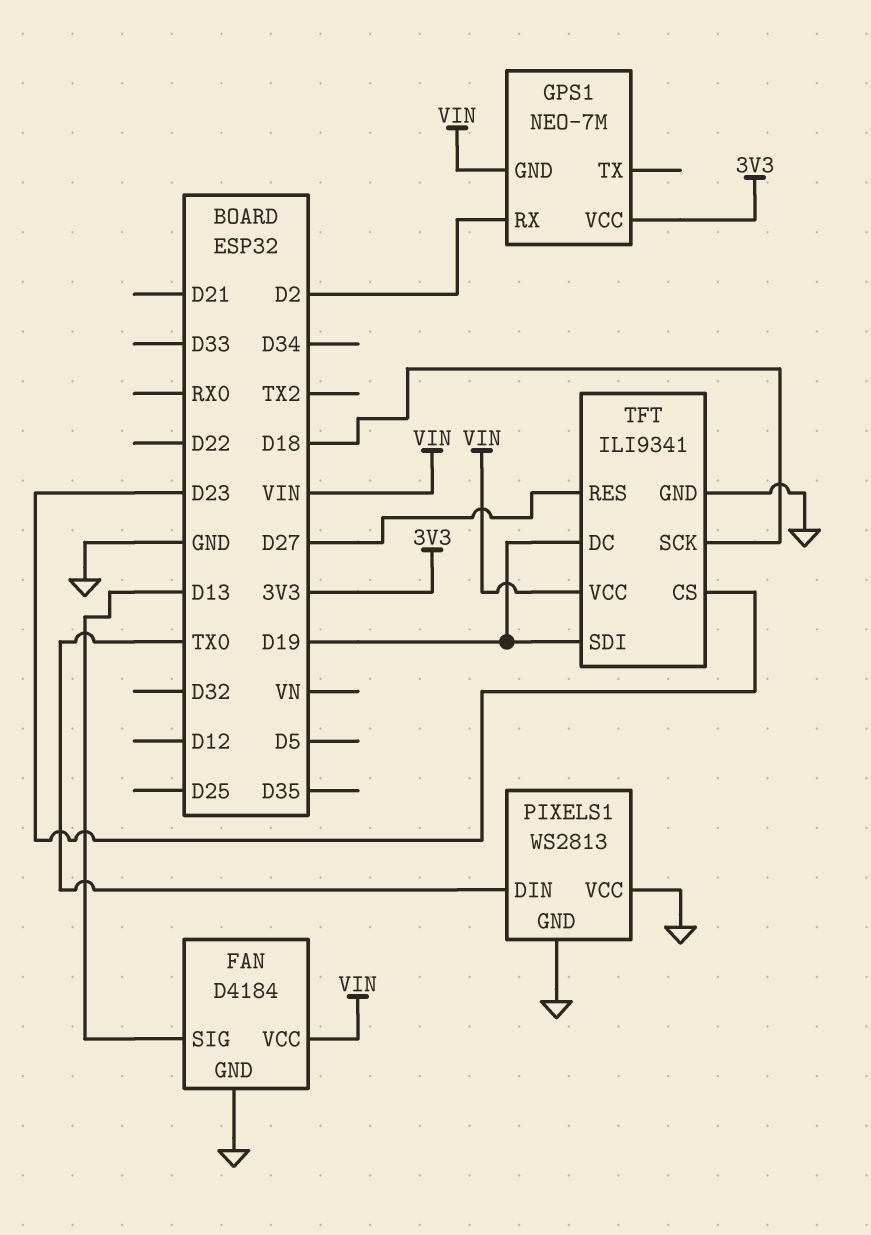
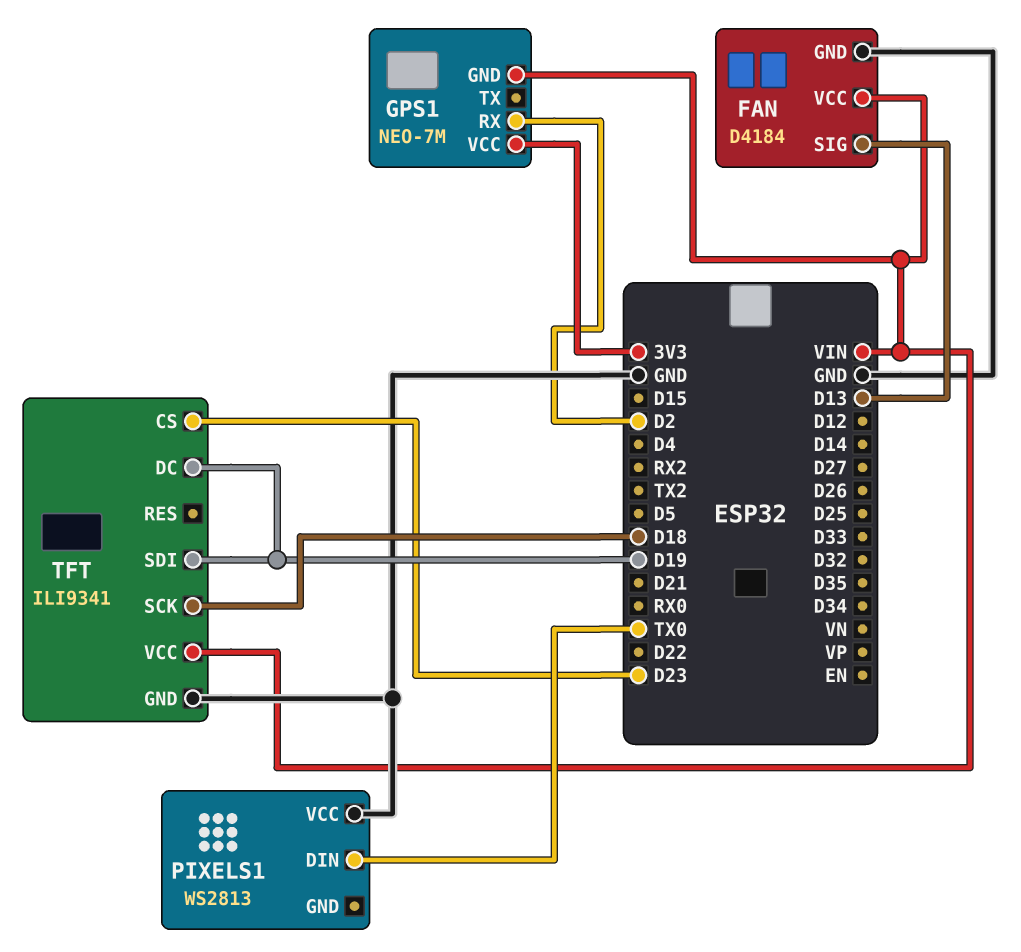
PIXELS1 pin GND: GND -> none
TFT pin RES: D27 -> none

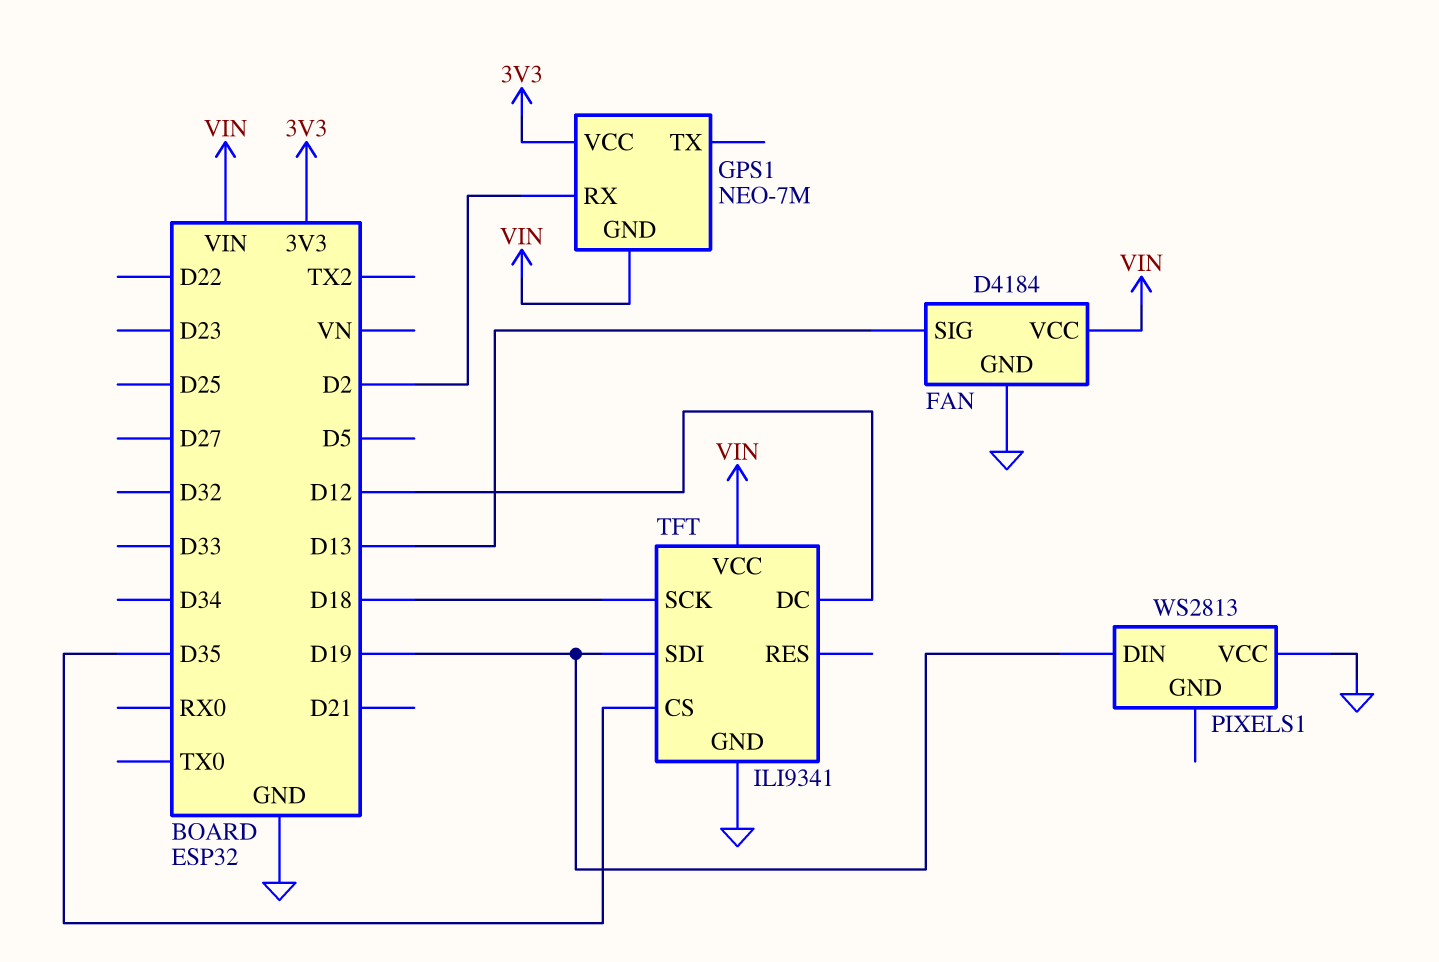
PIXELS1 pin DIN: TX0 -> D19
TFT pin CS: D23 -> D35
TFT pin DC: D19 -> D12

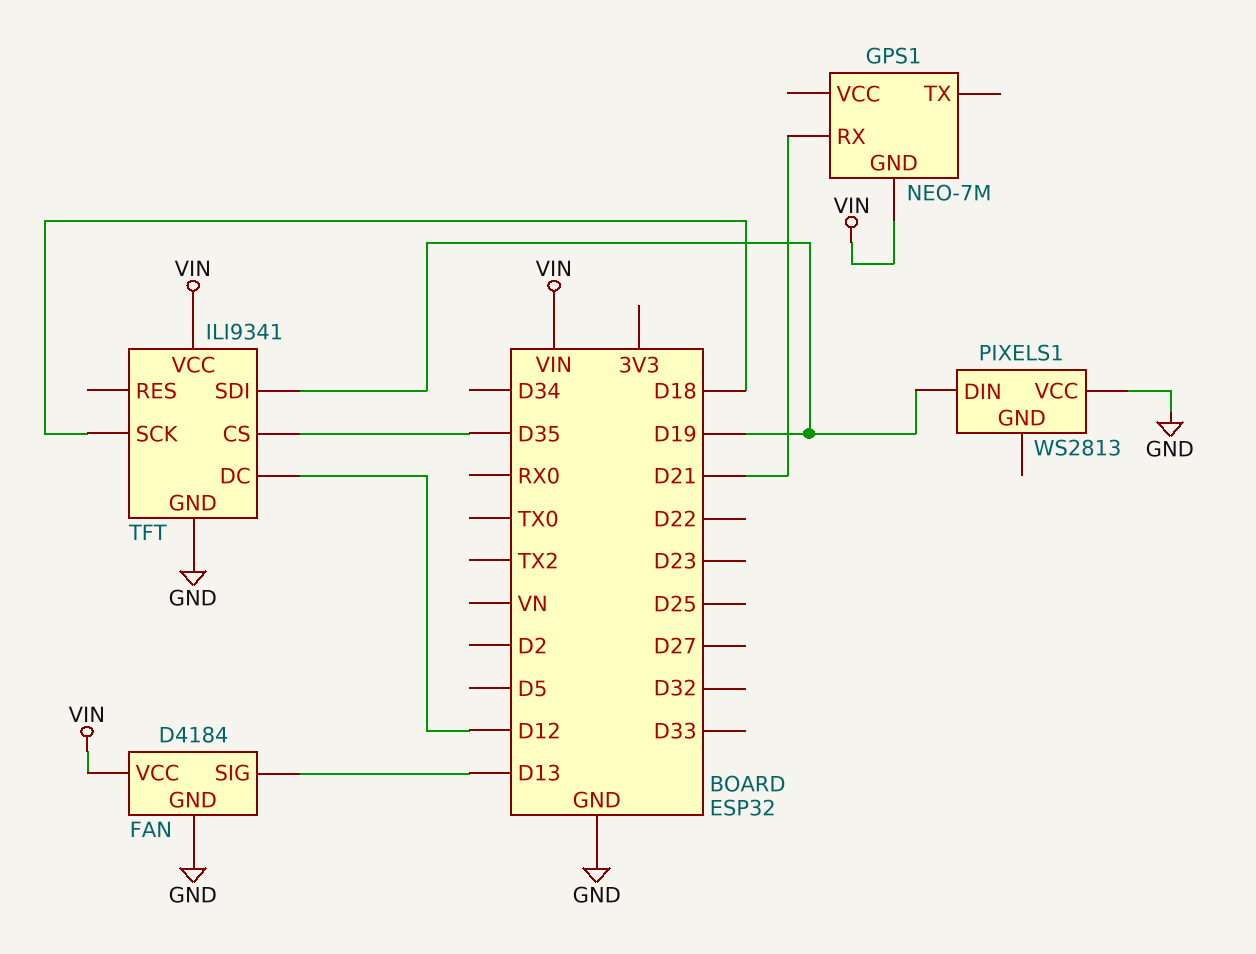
GPS1 pin RX: D2 -> D21
GPS1 pin VCC: 3V3 -> none

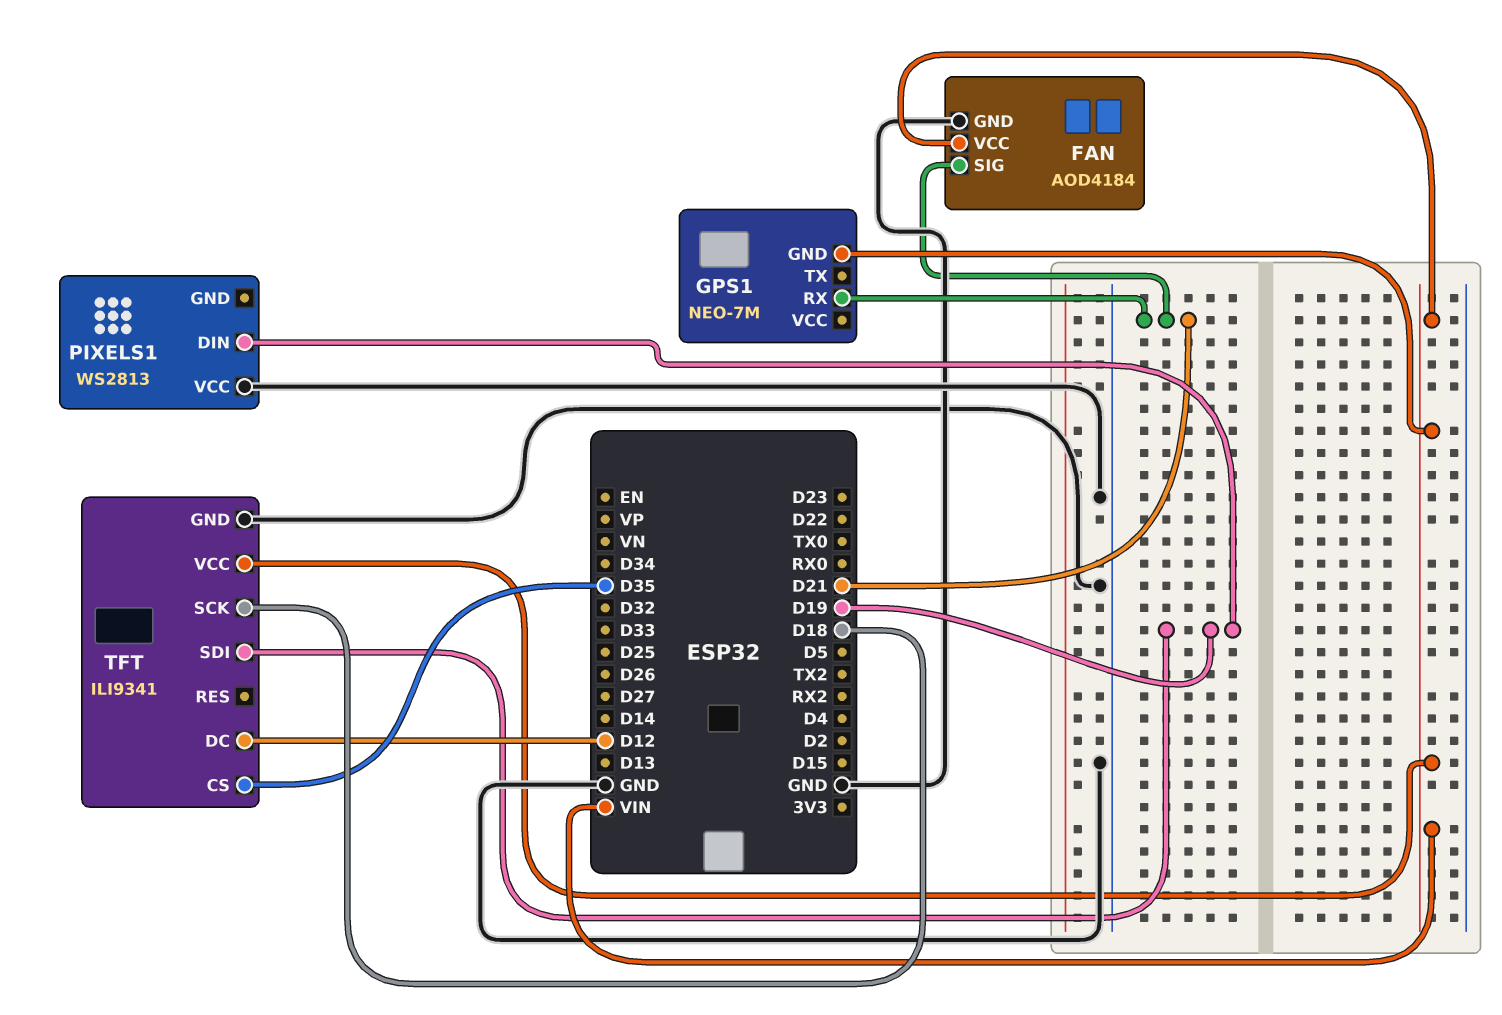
FAN: D4184 -> AOD4184
FAN pin SIG: D13 -> D21

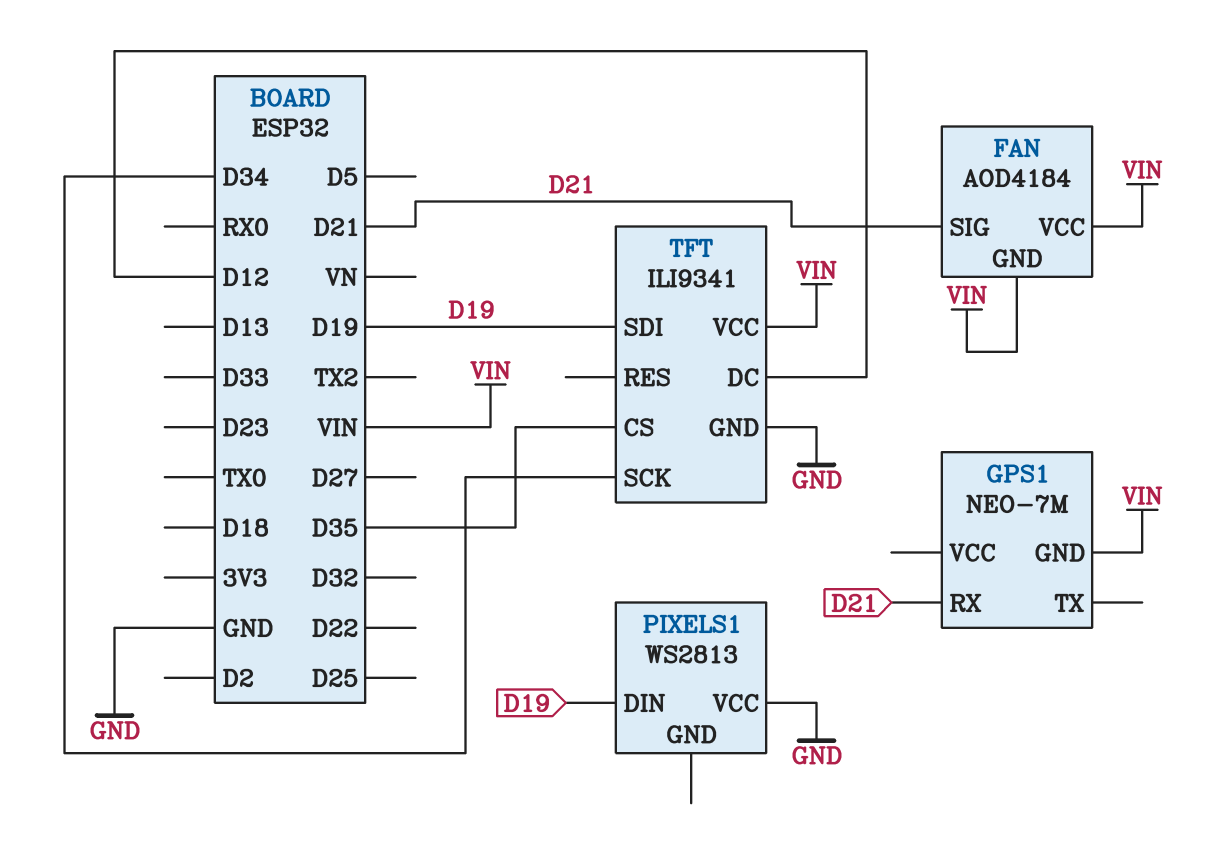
FAN pin GND: GND -> VIN
TFT pin SCK: D18 -> D34

